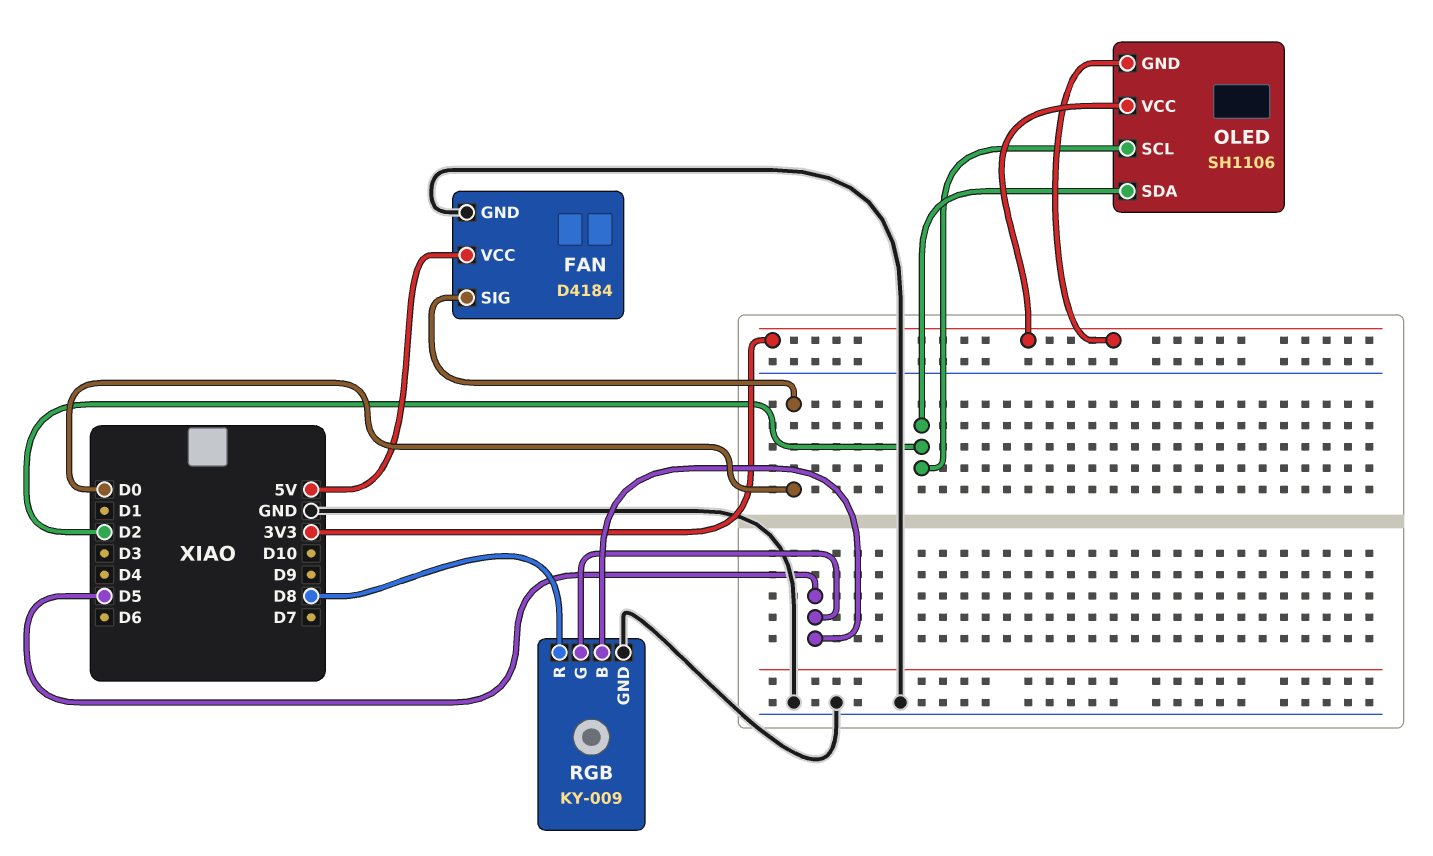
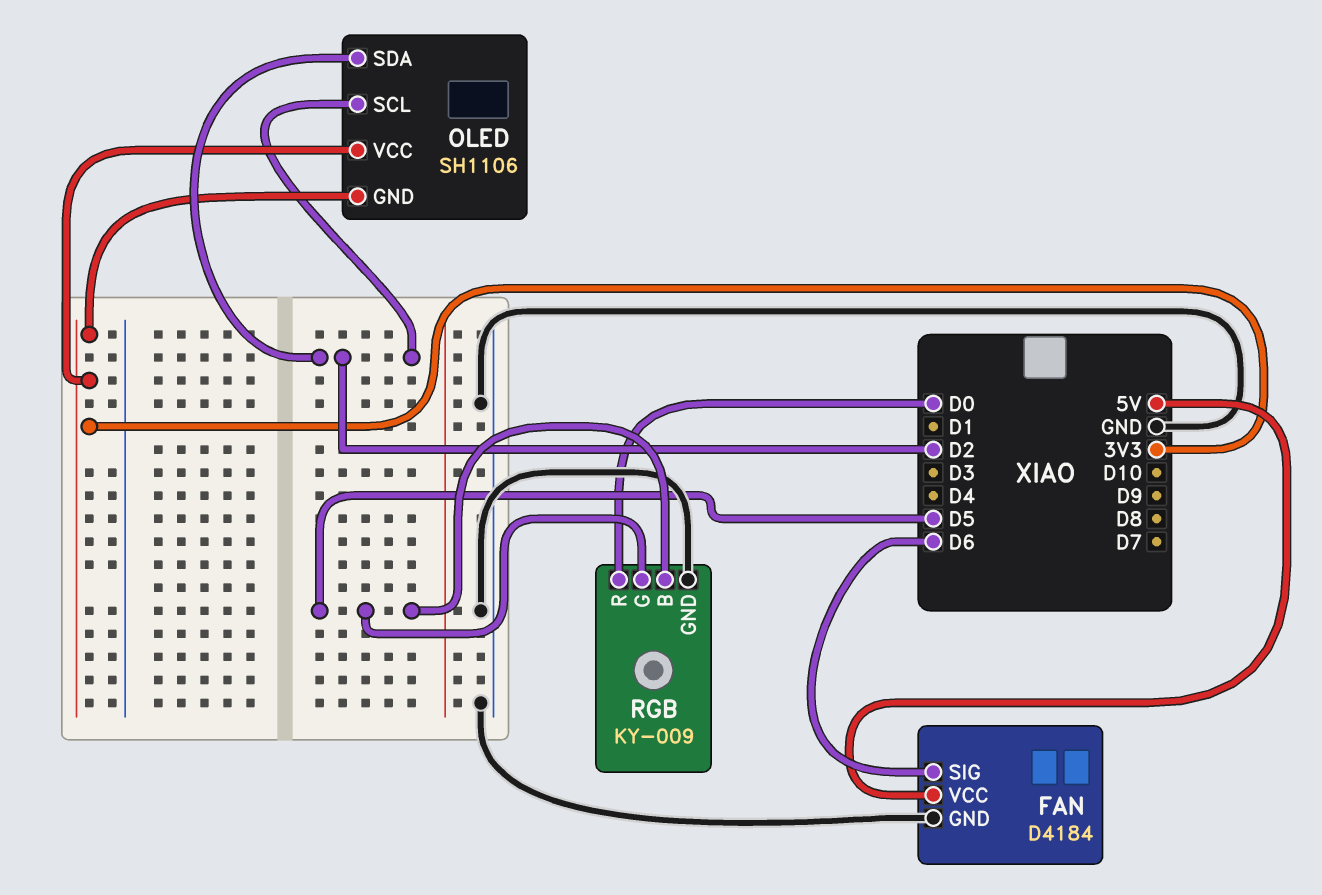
FAN pin SIG: D0 -> D6
RGB pin R: D8 -> D0

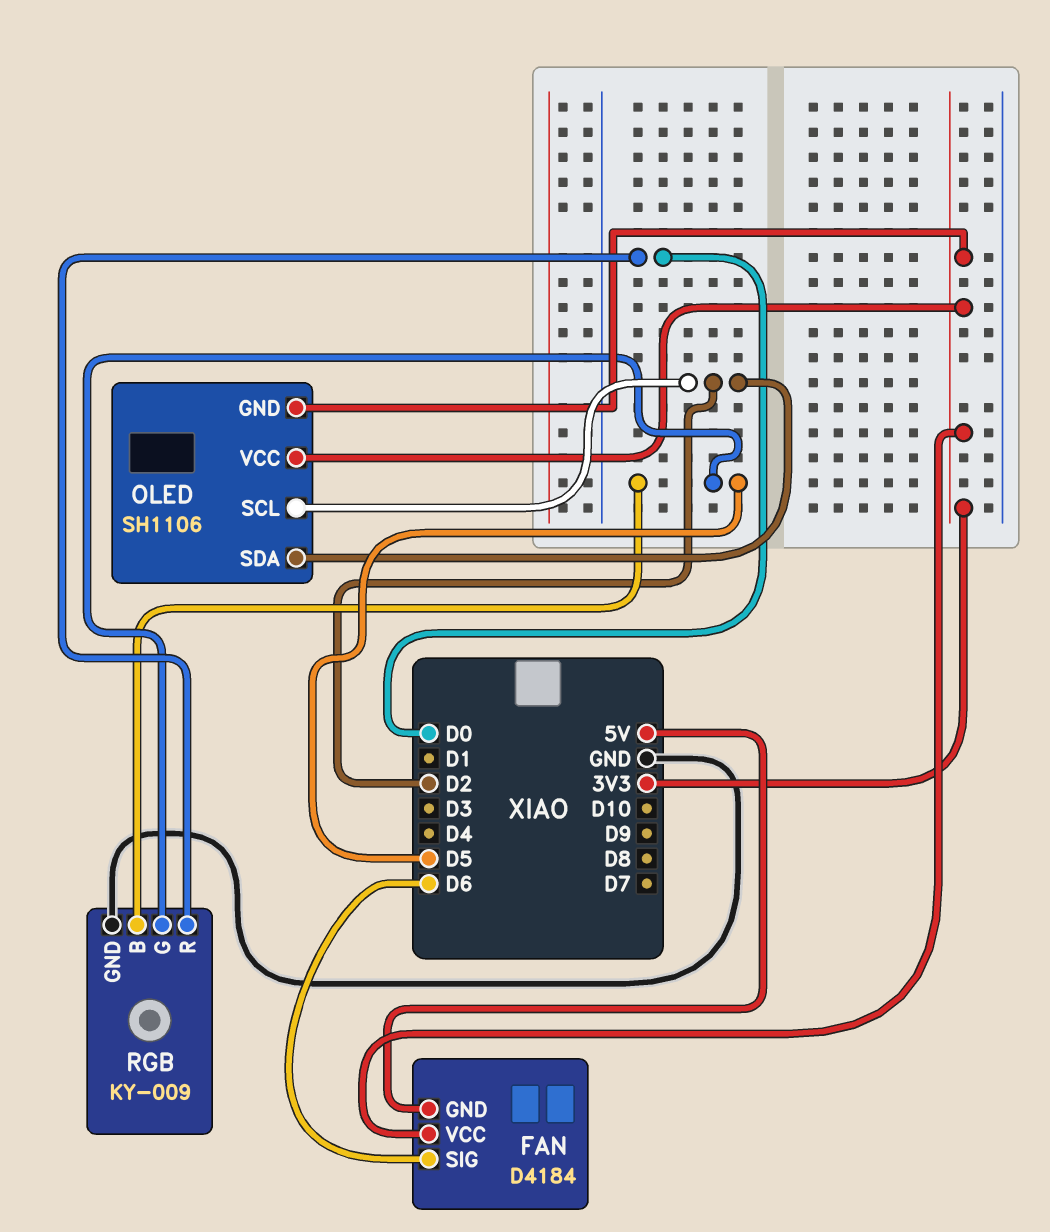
FAN pin GND: GND -> 5V
FAN pin VCC: 5V -> 3V3

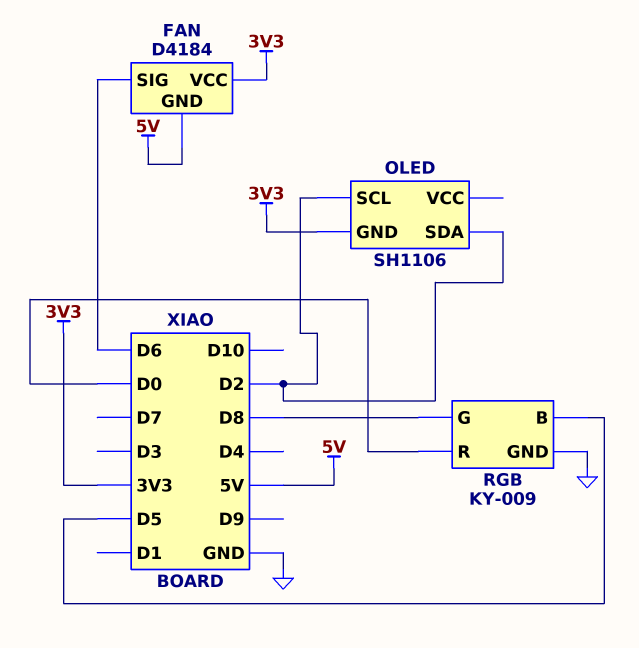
OLED pin VCC: 3V3 -> none
RGB pin G: D5 -> D8

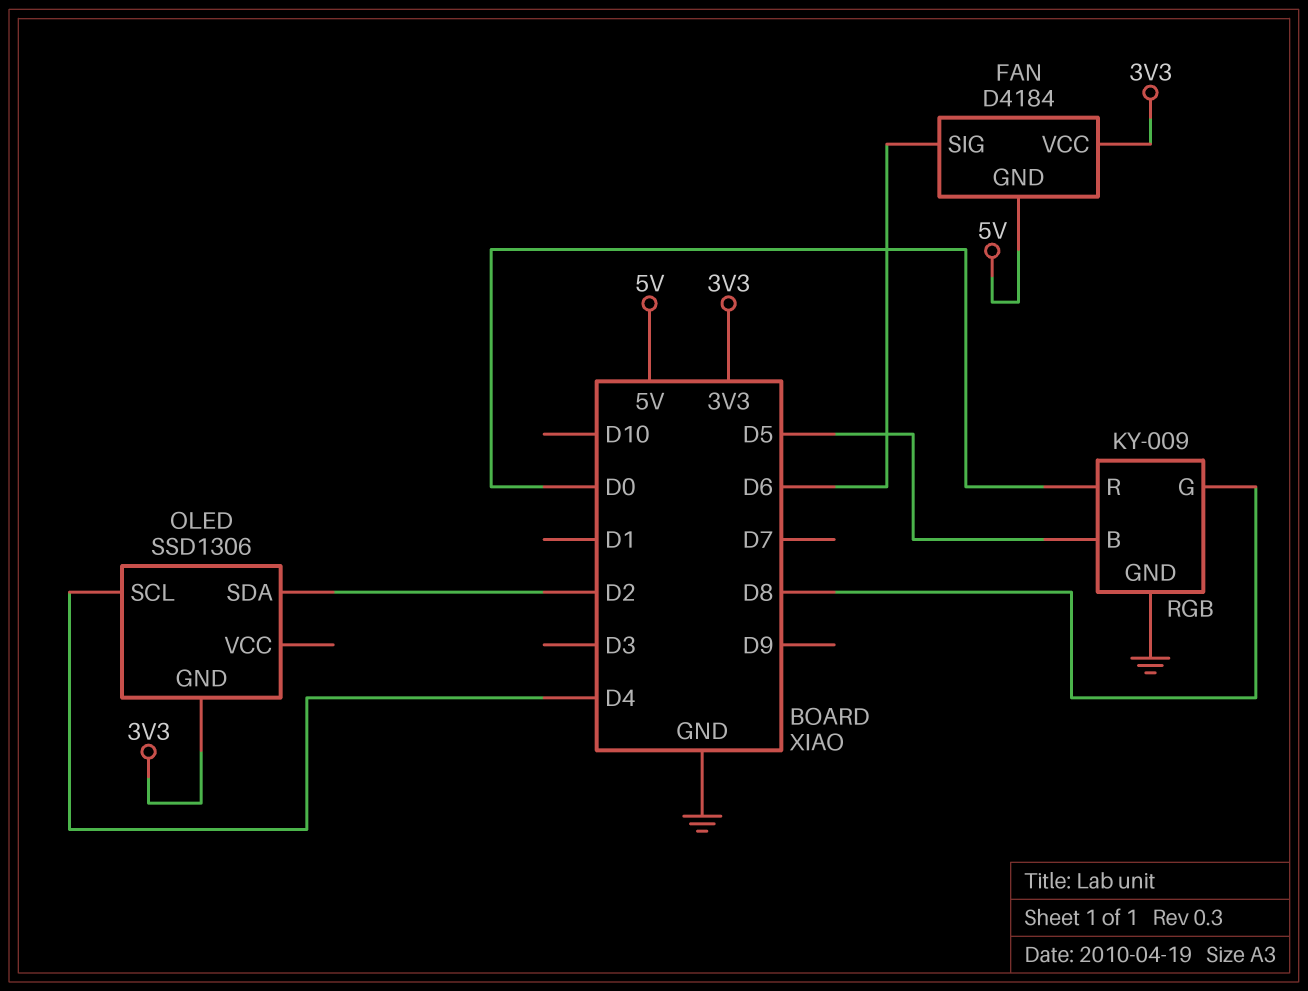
OLED: SH1106 -> SSD1306
OLED pin SCL: D2 -> D4

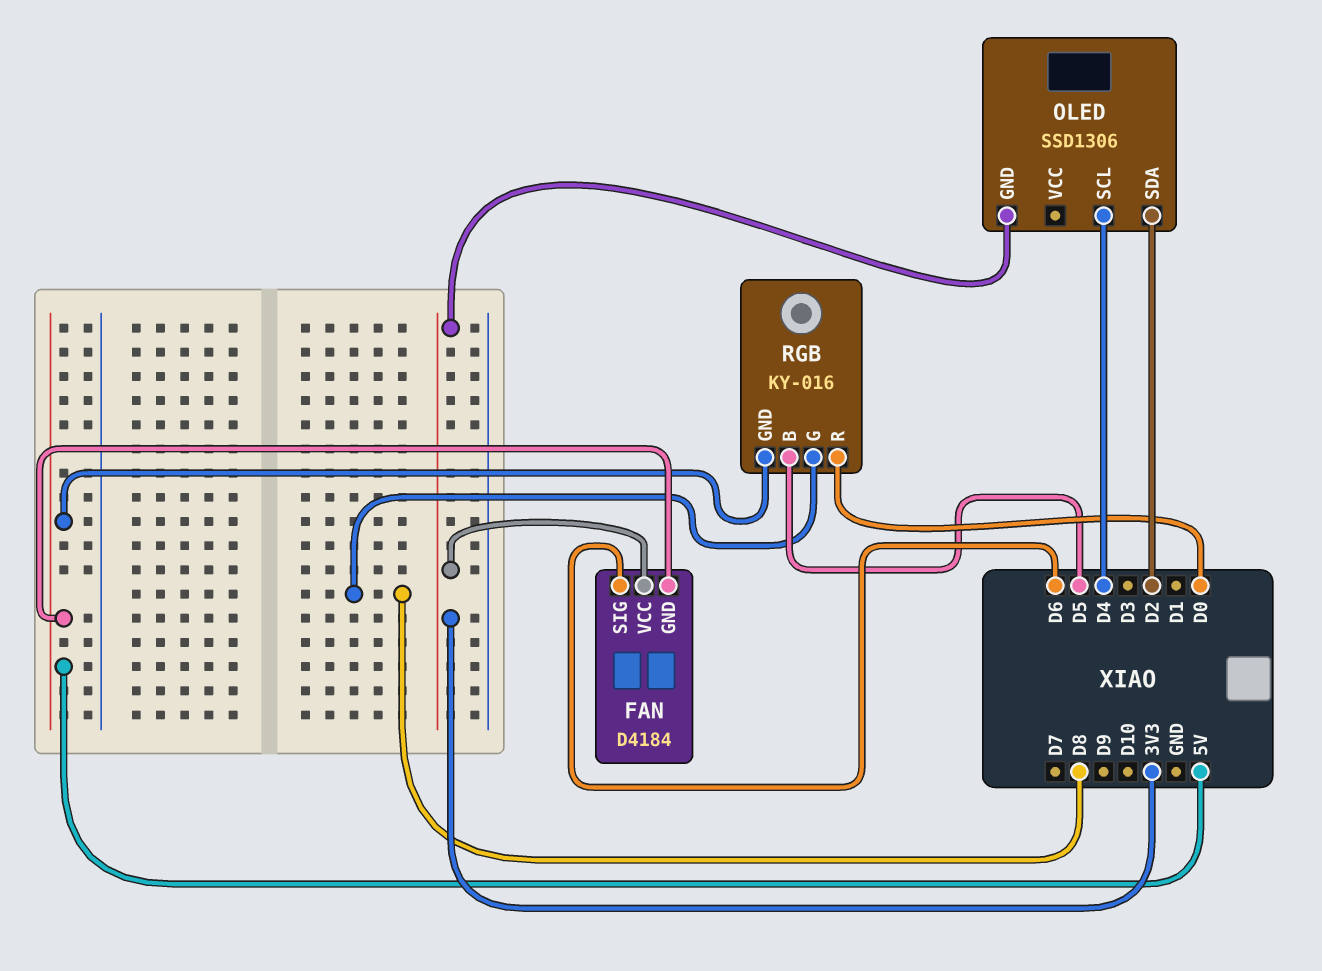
RGB: KY-009 -> KY-016
RGB pin GND: GND -> 5V

